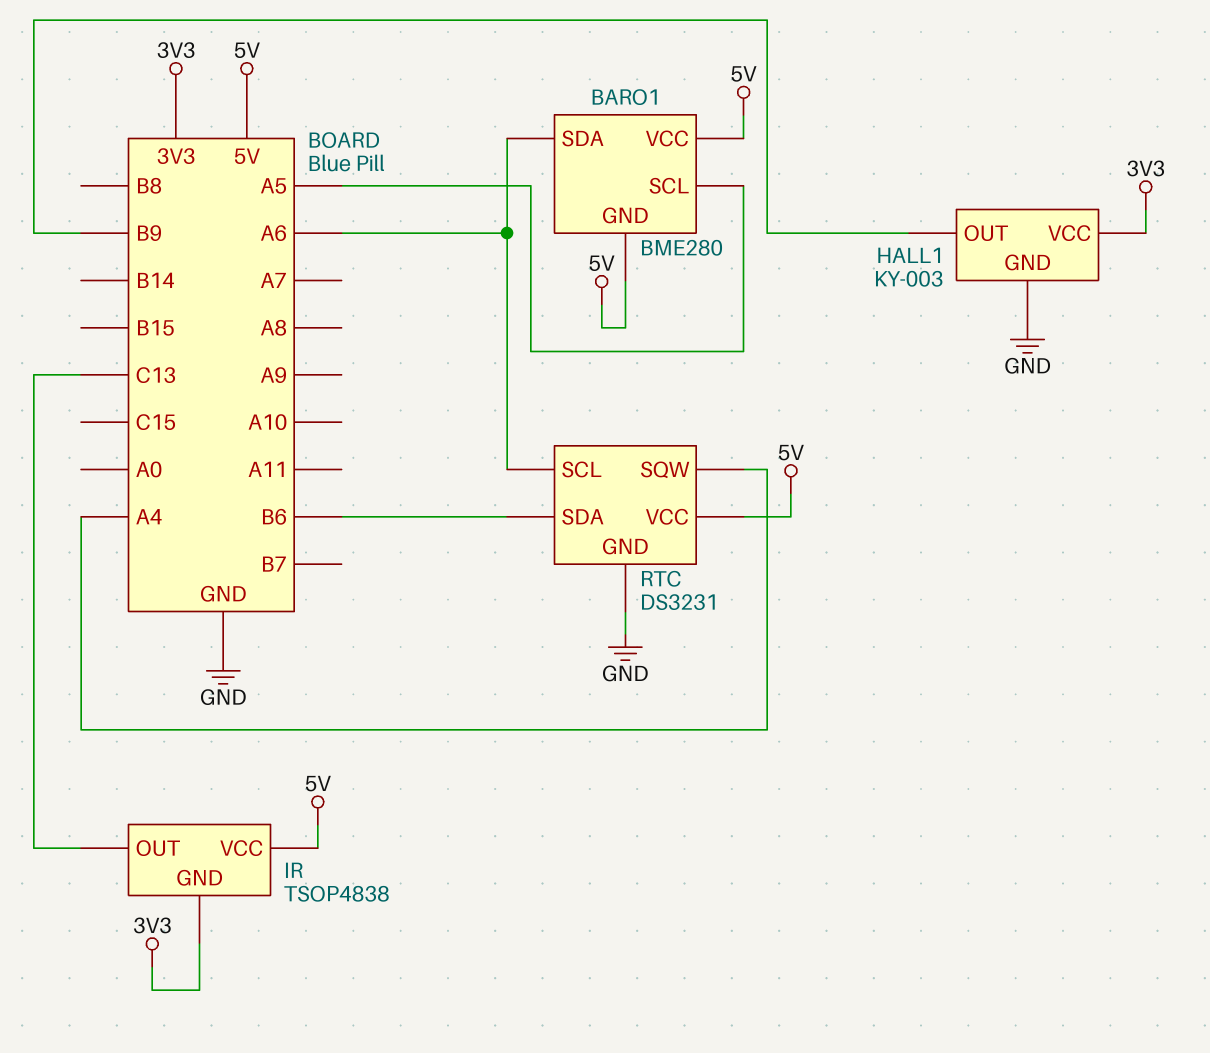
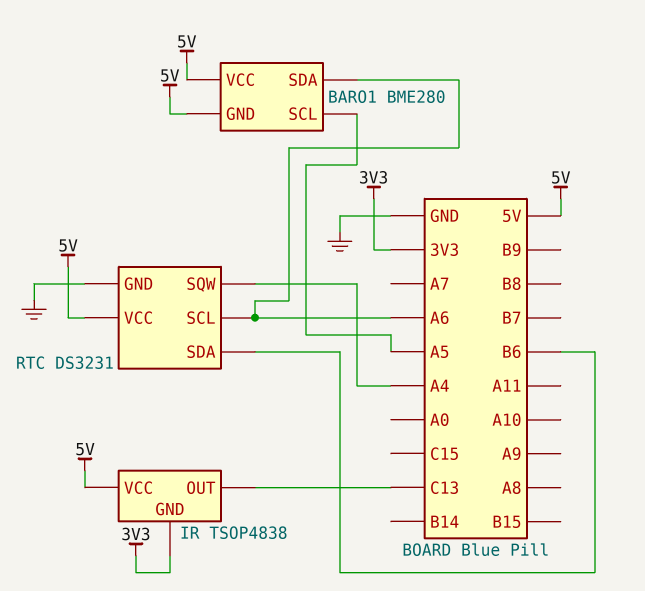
HALL1: KY-003 -> none
HALL1 pin GND: GND -> none
HALL1 pin OUT: B9 -> none
HALL1 pin VCC: 3V3 -> none

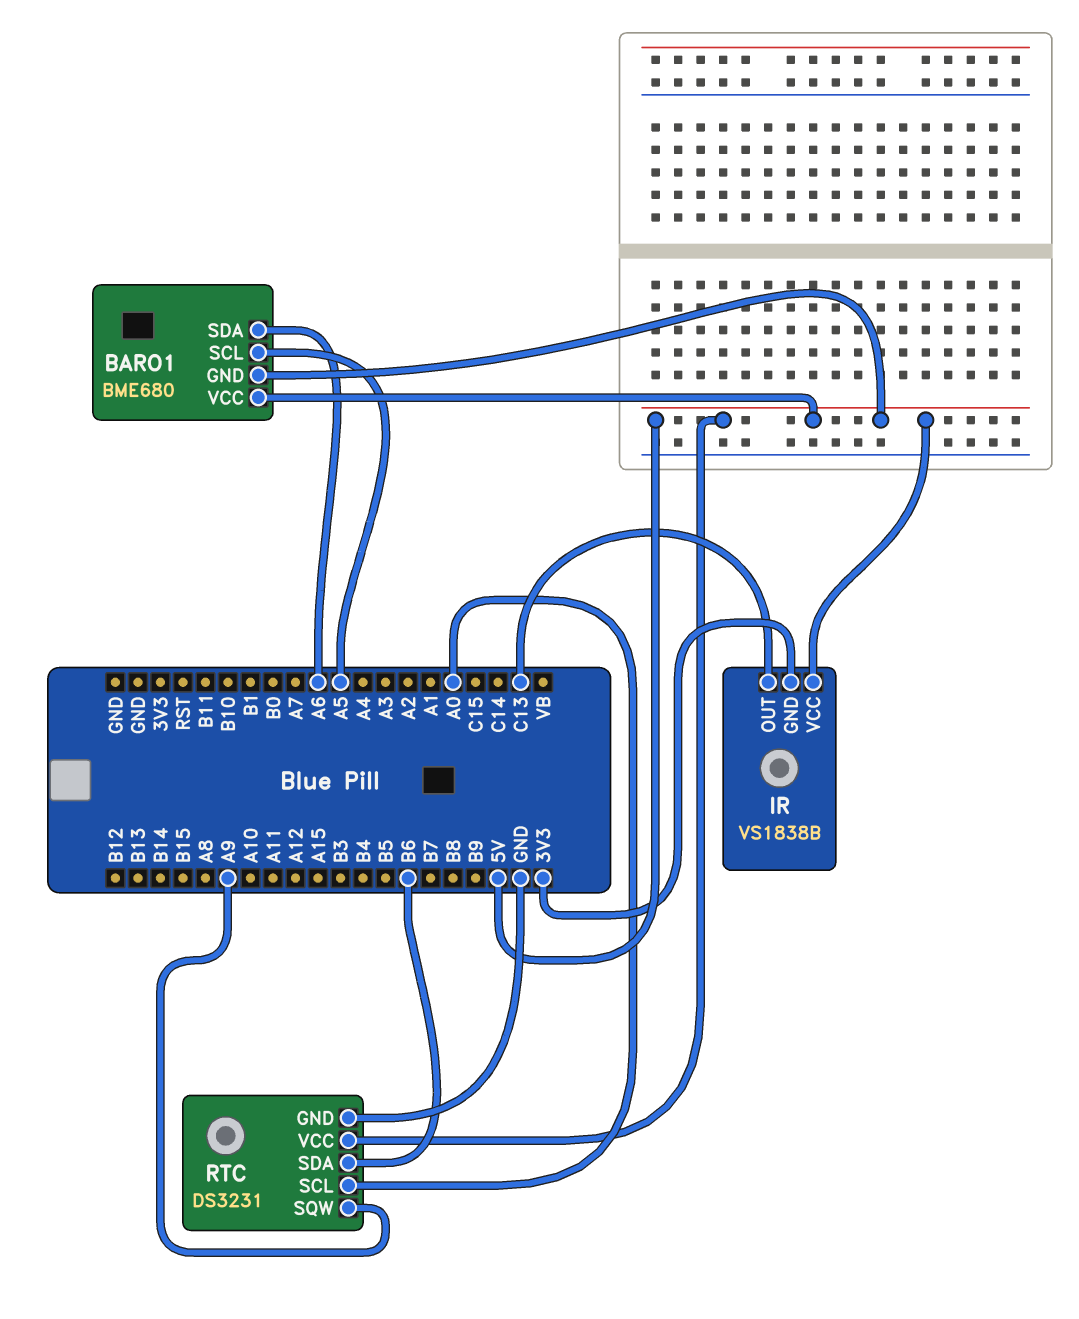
BARO1: BME280 -> BME680
IR: TSOP4838 -> VS1838B
RTC pin SCL: A6 -> A0
RTC pin SQW: A4 -> A9

